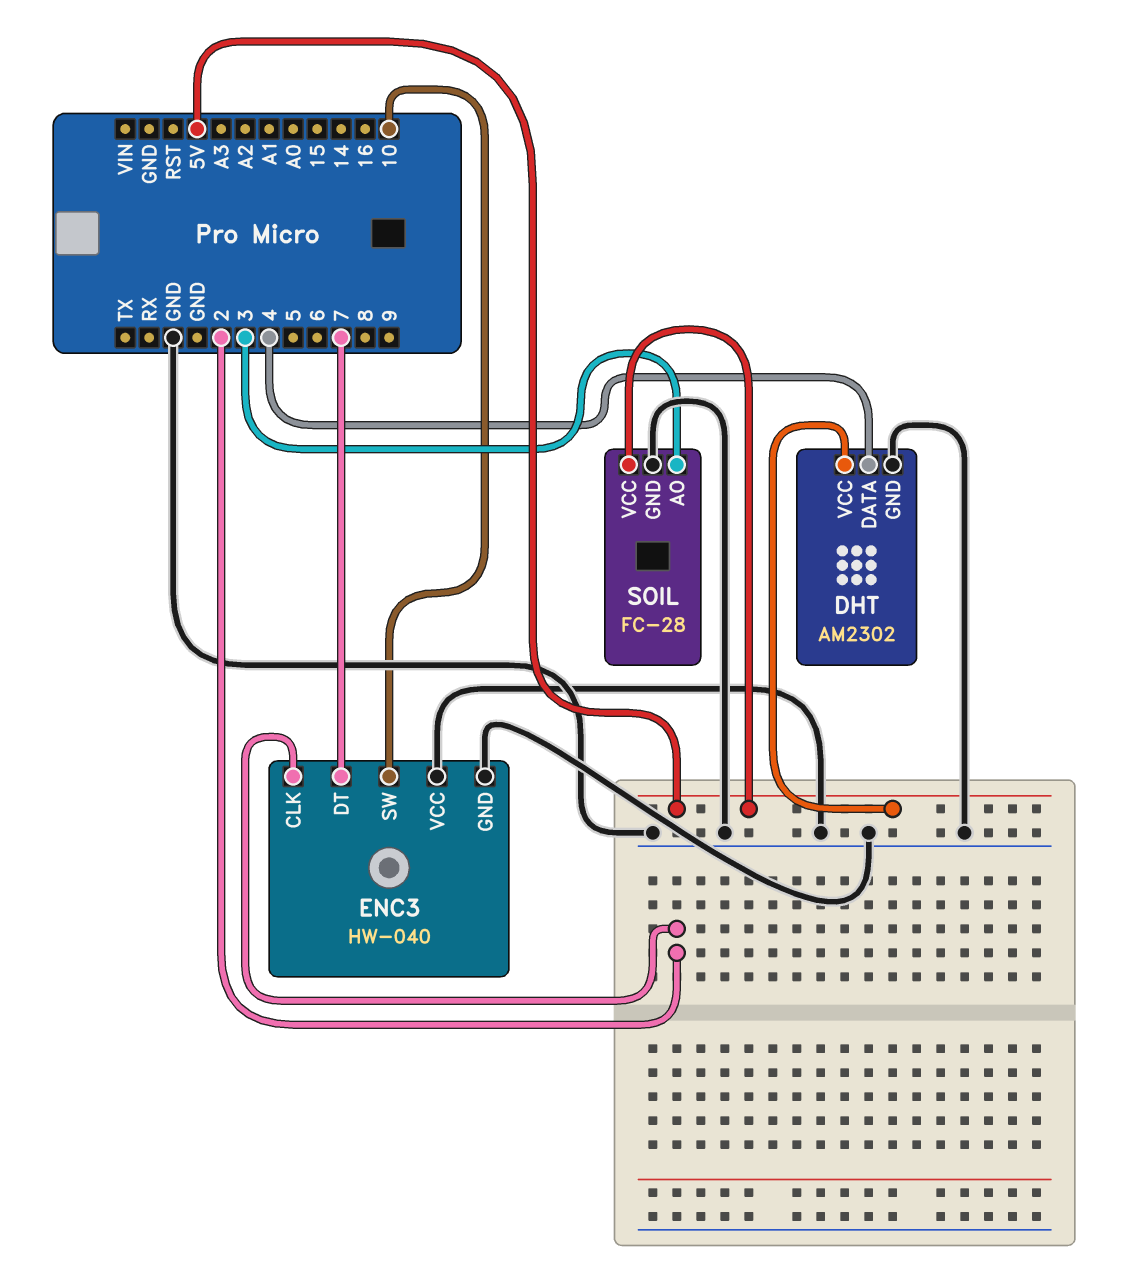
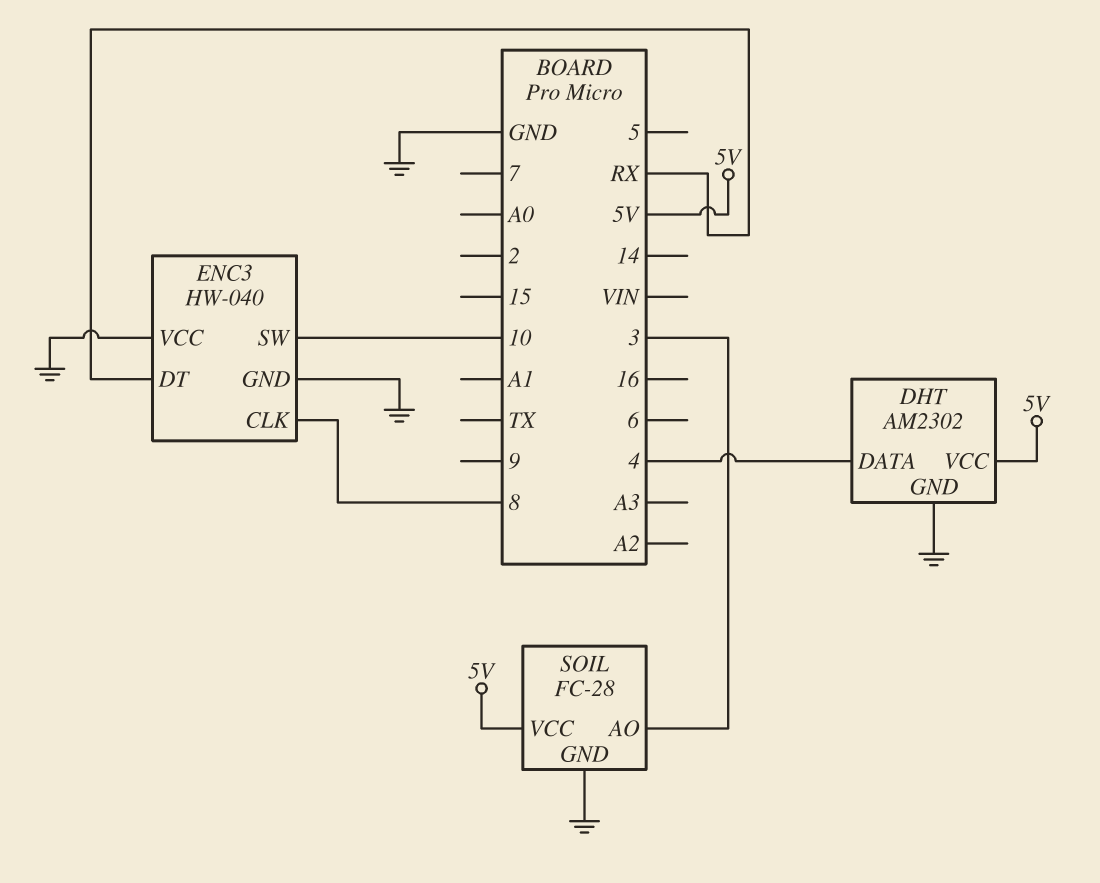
ENC3 pin CLK: 2 -> 8
ENC3 pin DT: 7 -> RX

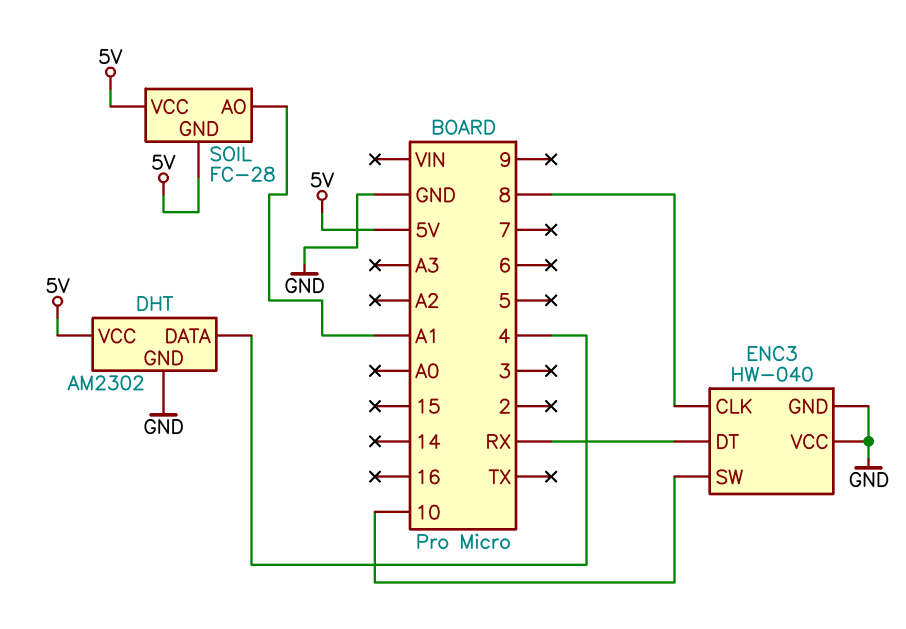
SOIL pin AO: 3 -> A1
SOIL pin GND: GND -> 5V

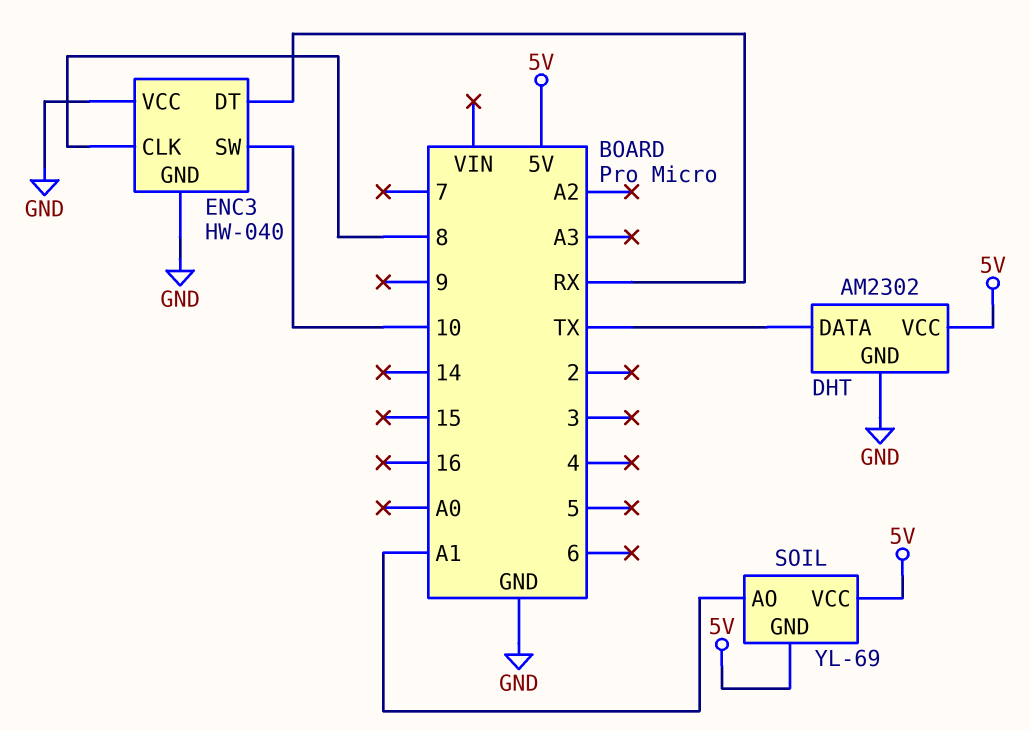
DHT pin DATA: 4 -> TX
SOIL: FC-28 -> YL-69

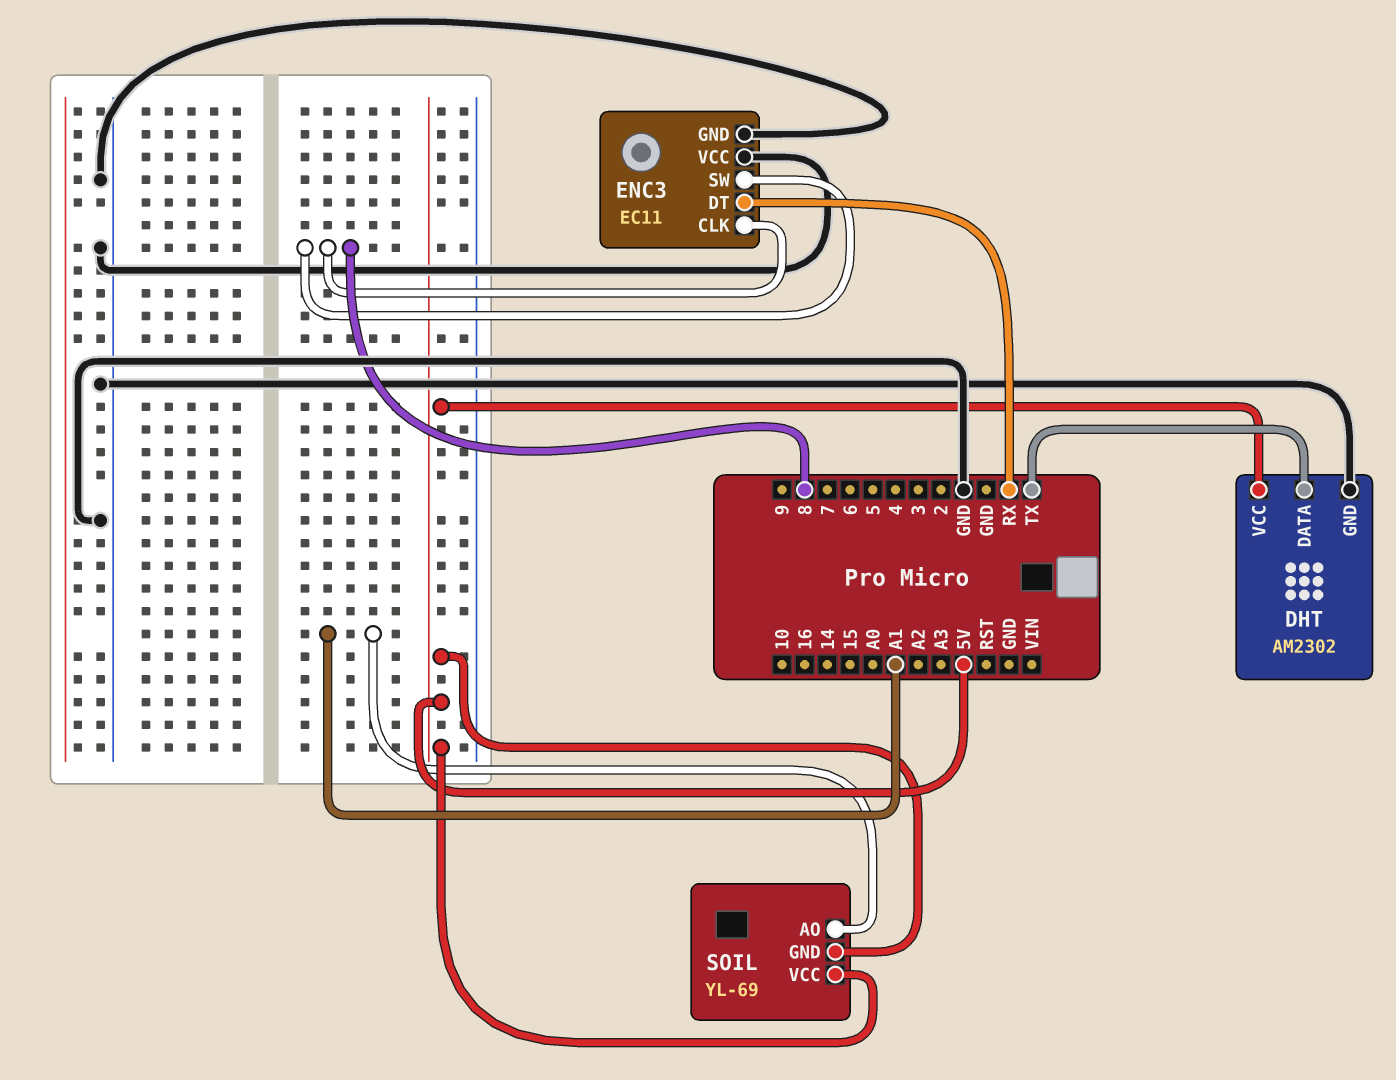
ENC3: HW-040 -> EC11
ENC3 pin SW: 10 -> 8

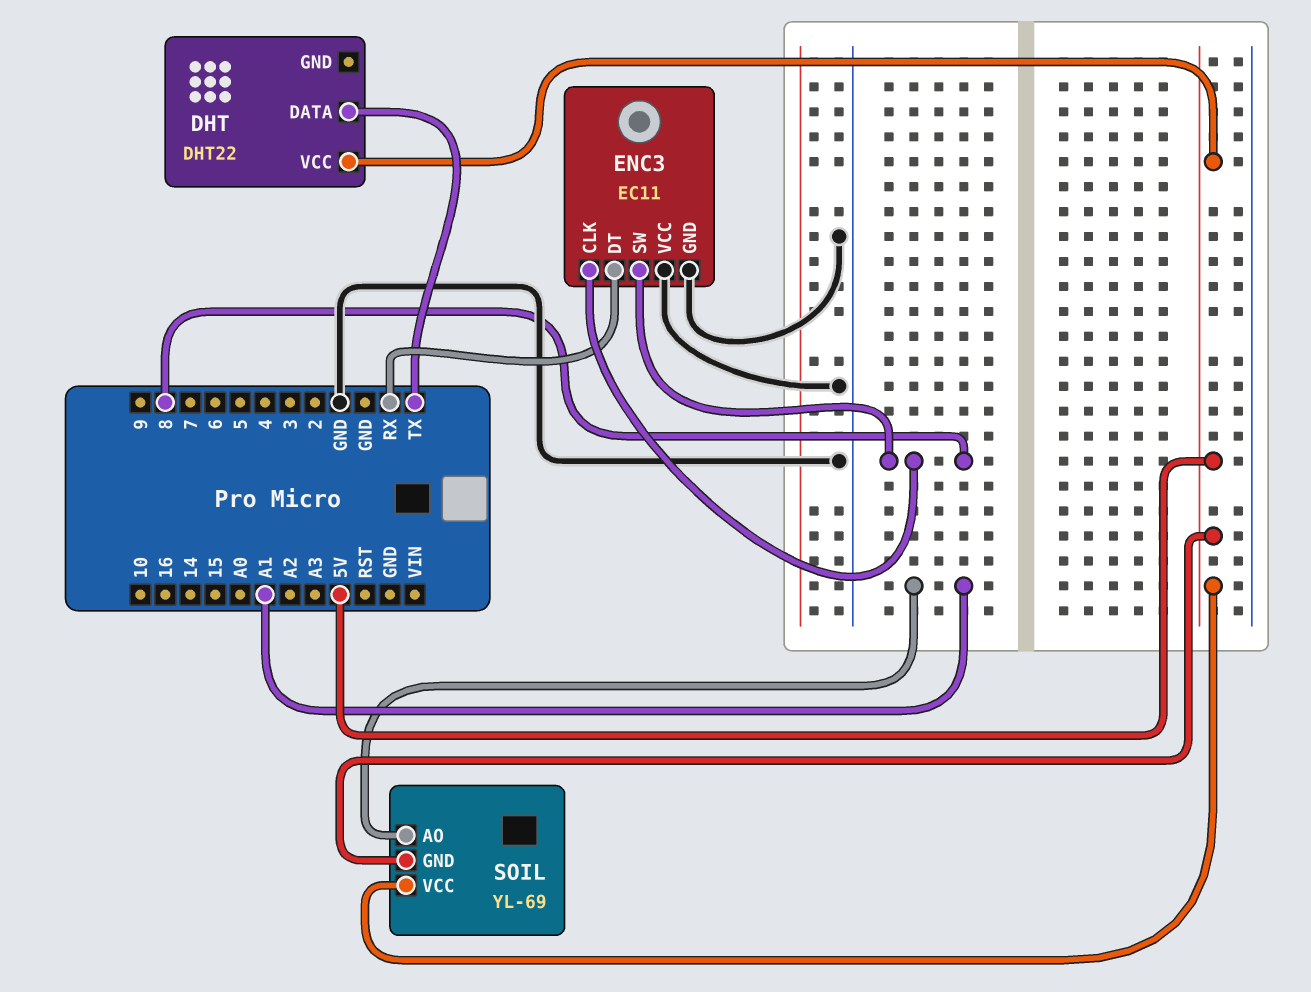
DHT: AM2302 -> DHT22
DHT pin GND: GND -> none

